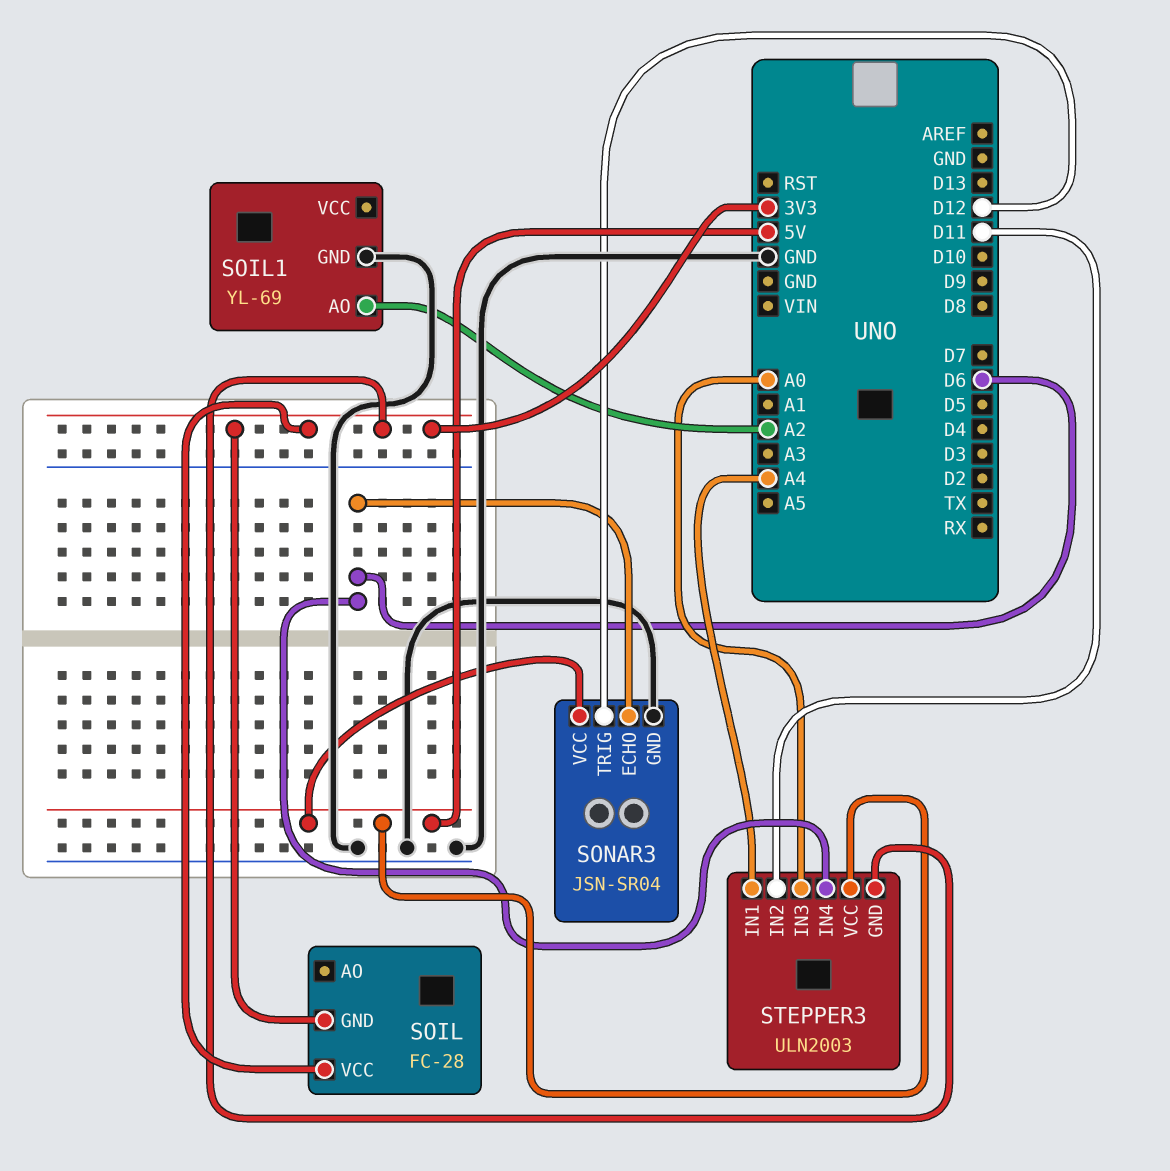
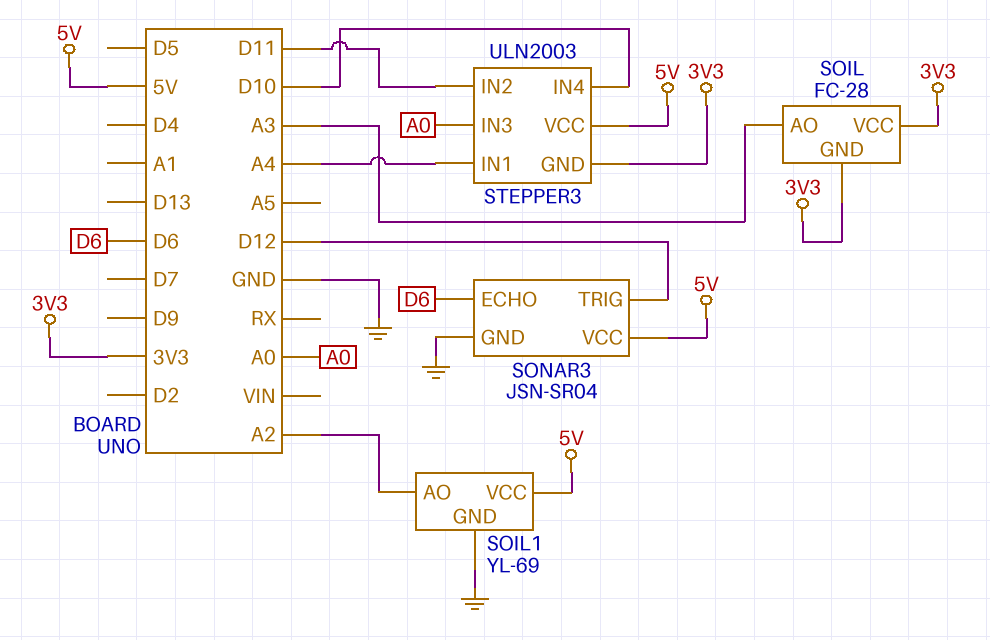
SOIL pin AO: none -> A3
SOIL1 pin VCC: none -> 5V
STEPPER3 pin IN4: D6 -> D10

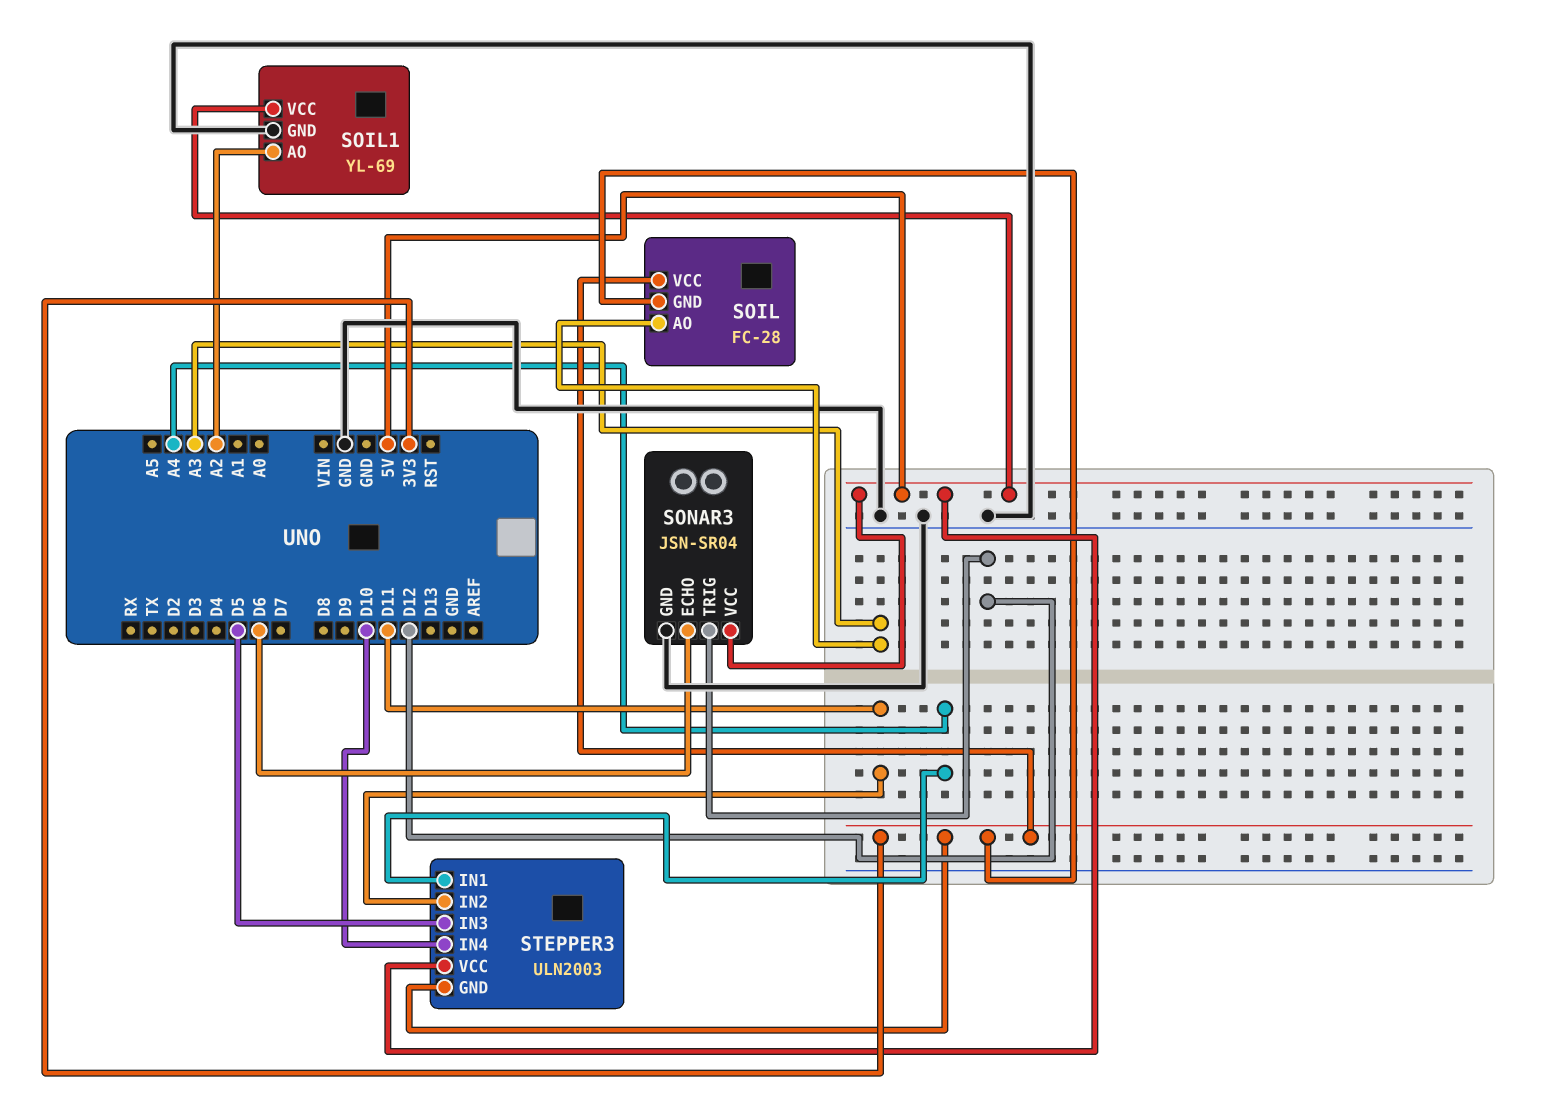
STEPPER3 pin IN3: A0 -> D5

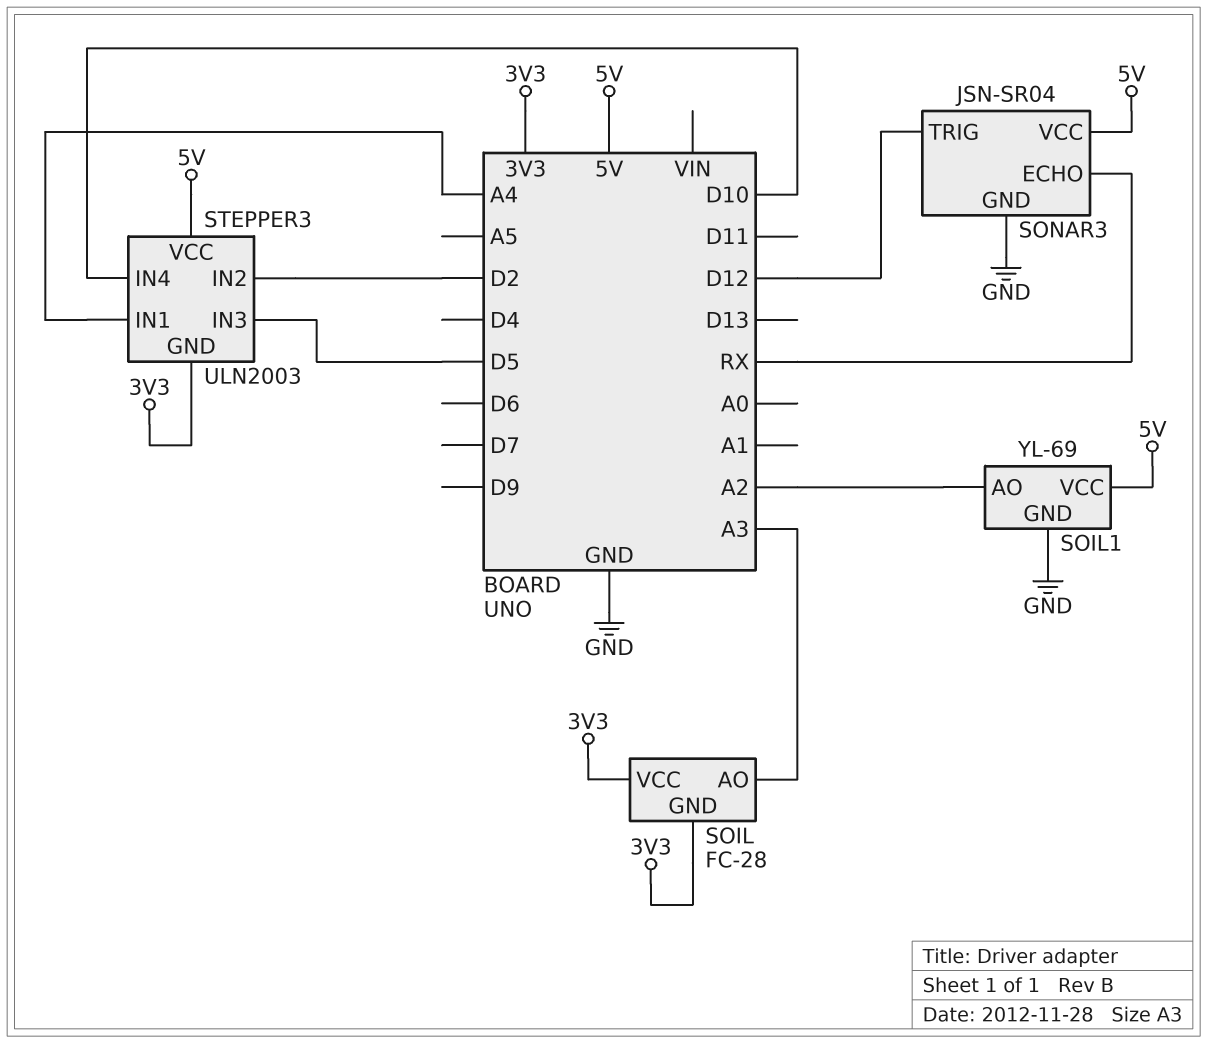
SONAR3 pin ECHO: D6 -> RX
STEPPER3 pin IN2: D11 -> D2

